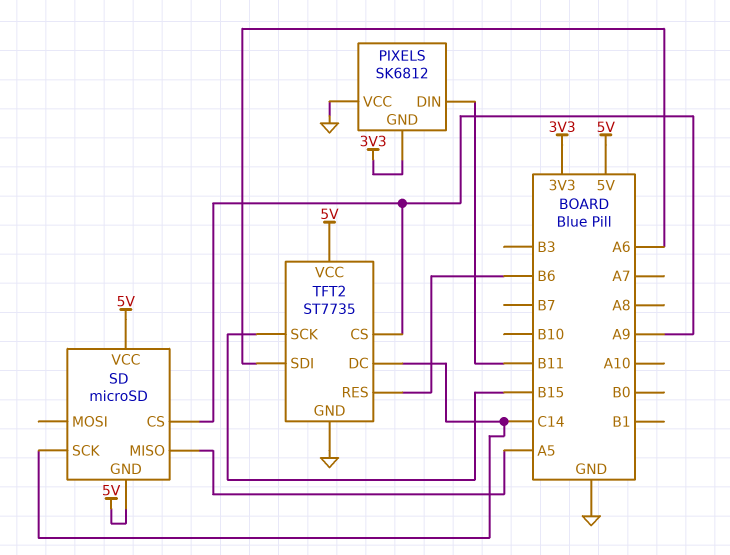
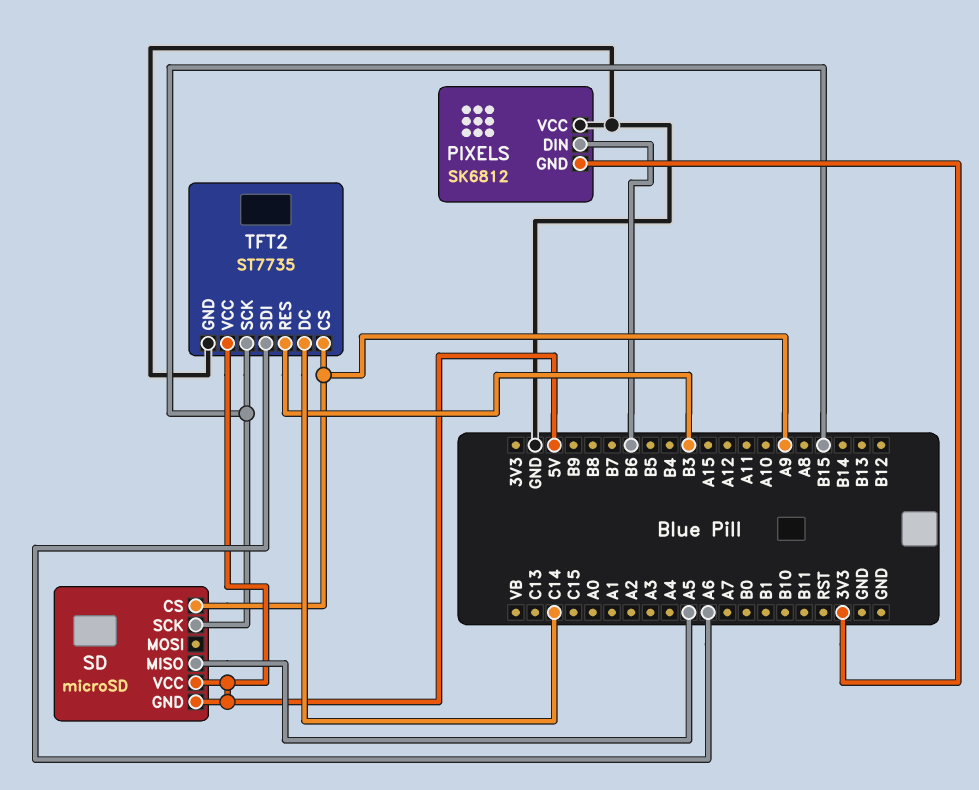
PIXELS pin DIN: B11 -> B6
SD pin SCK: C14 -> B15
TFT2 pin RES: B6 -> B3

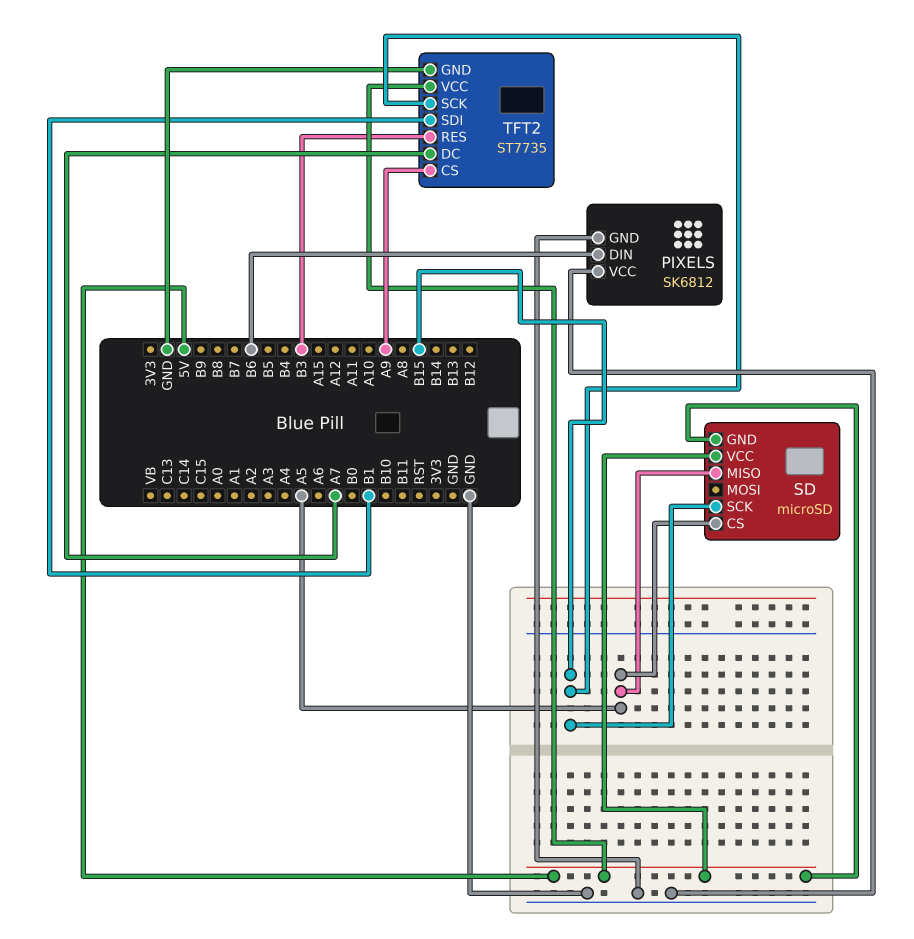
PIXELS pin GND: 3V3 -> GND
SD pin CS: A9 -> A5
TFT2 pin DC: C14 -> A7
TFT2 pin SDI: A6 -> B1

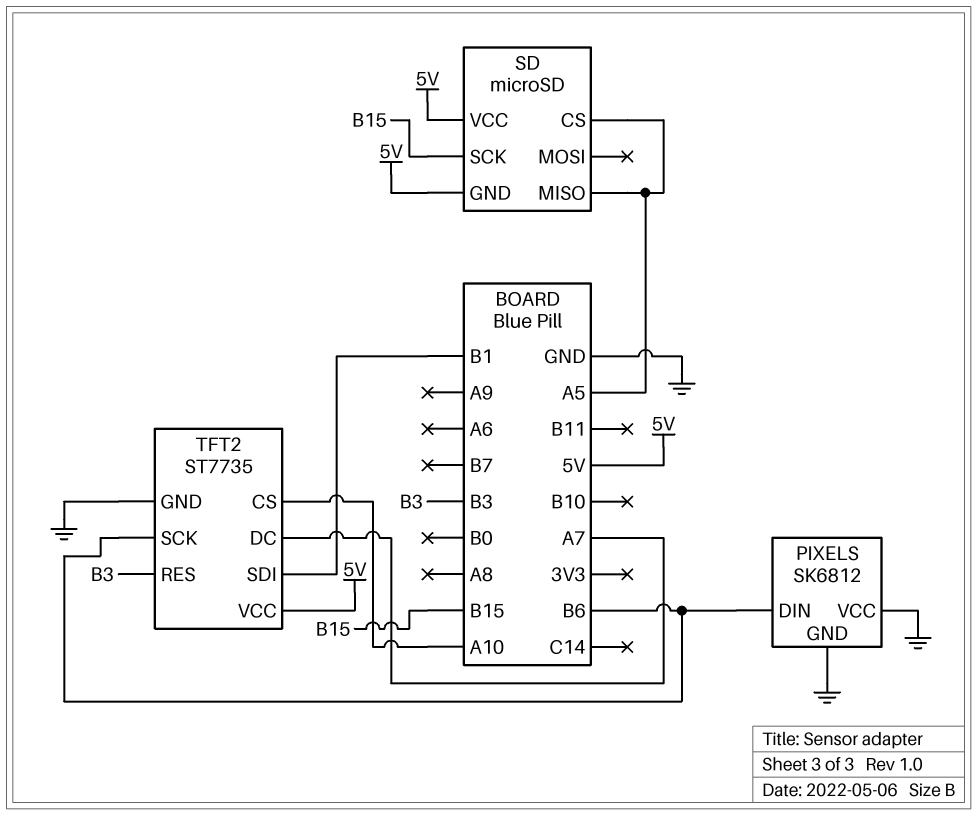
TFT2 pin CS: A9 -> A10
TFT2 pin SCK: B15 -> B6

